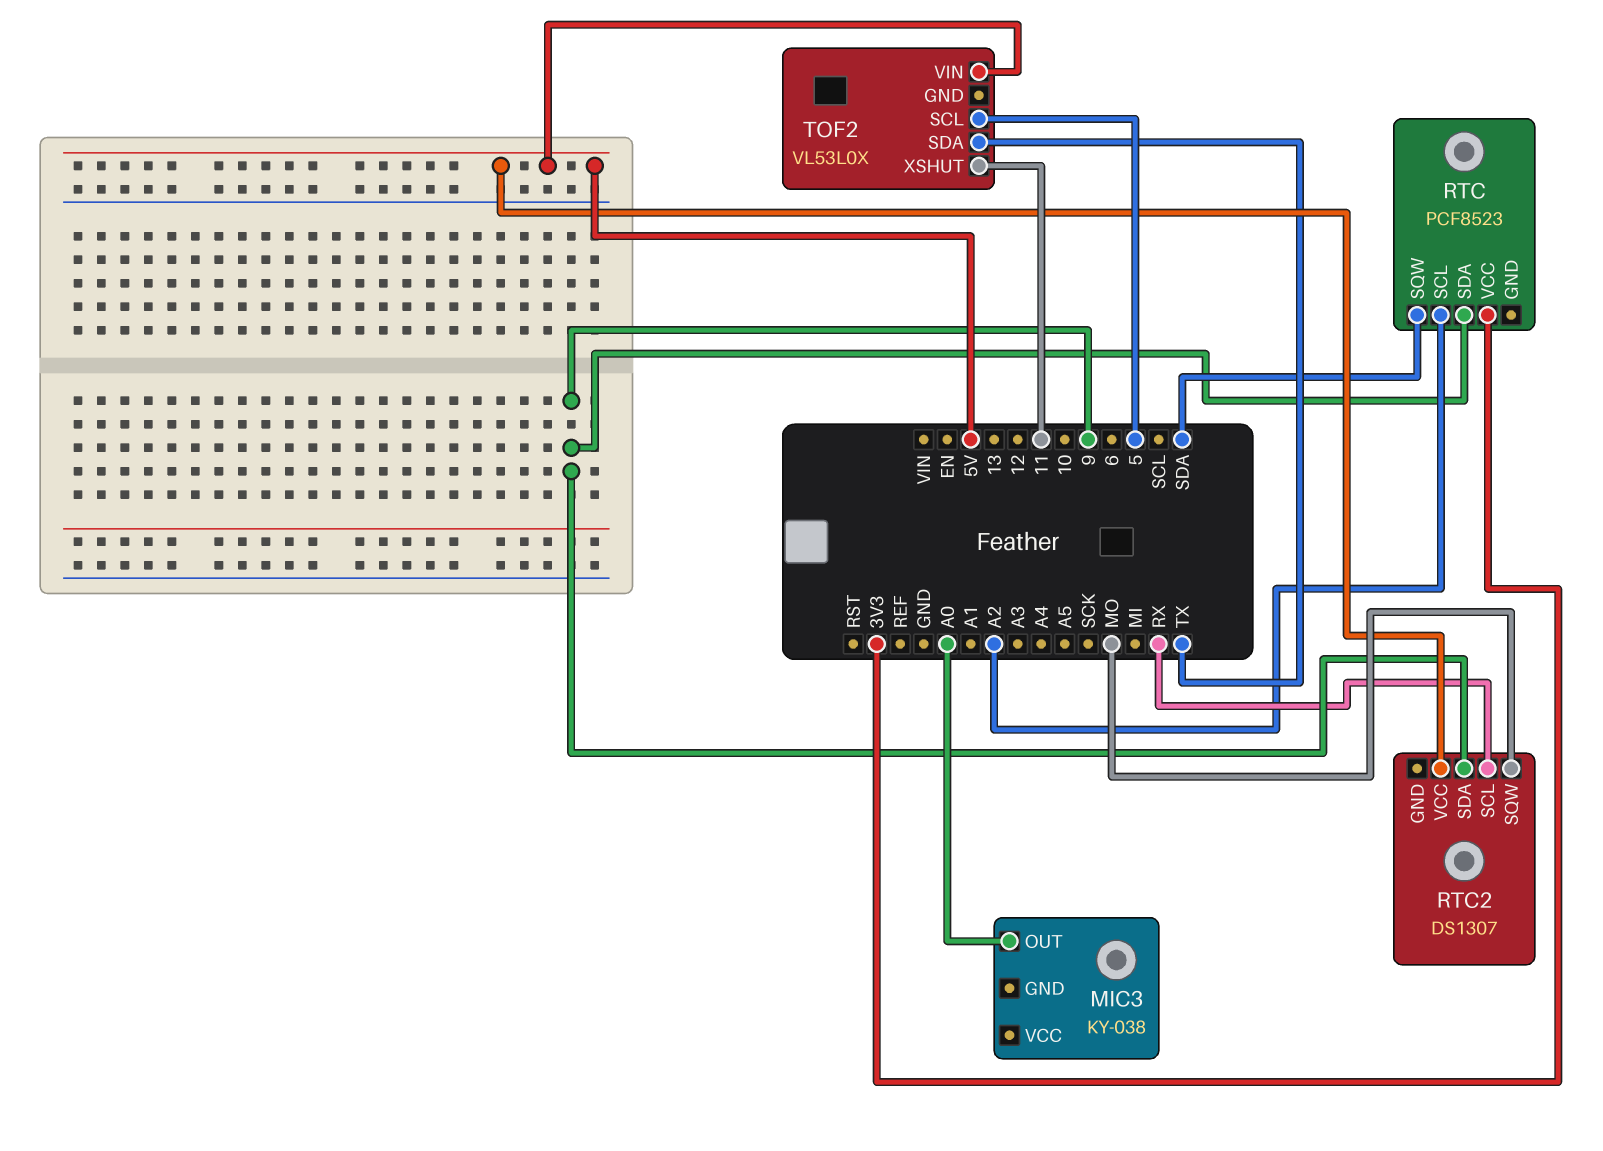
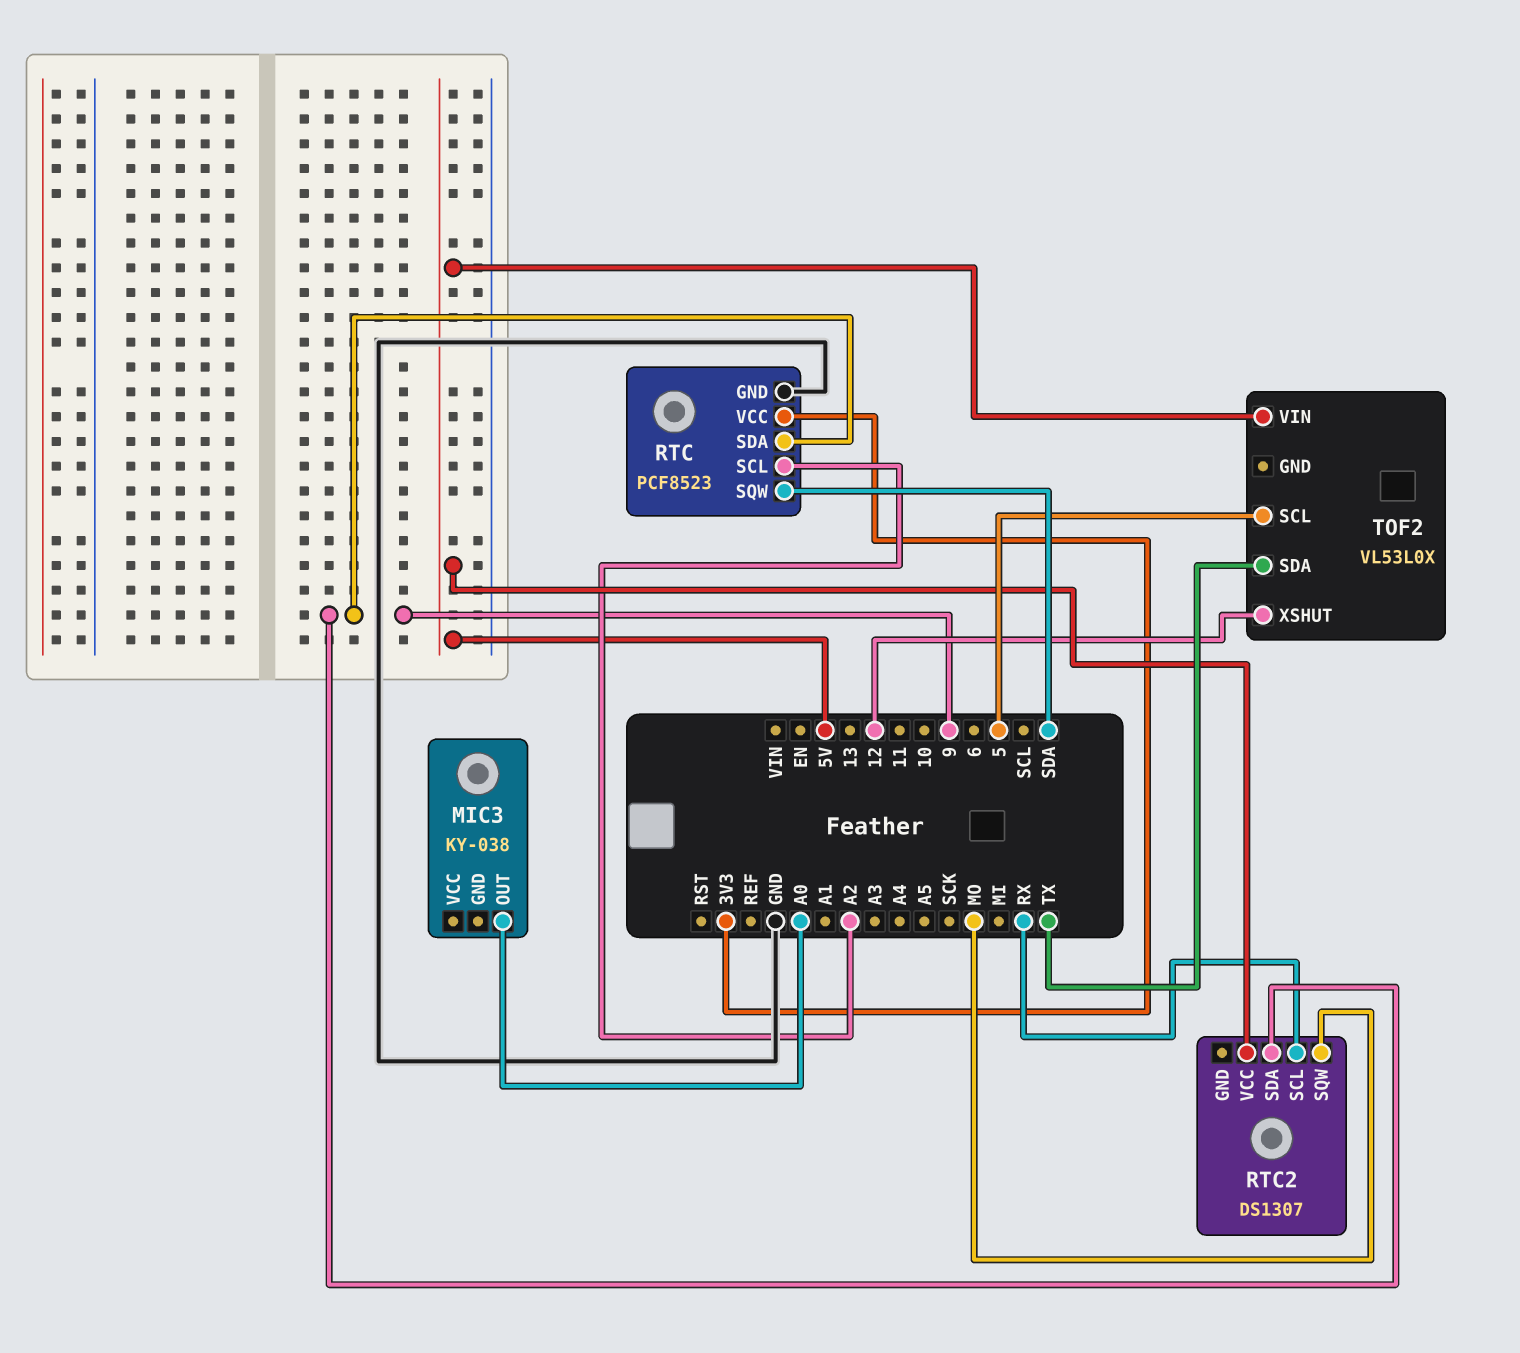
RTC pin GND: none -> GND
TOF2 pin XSHUT: 11 -> 12

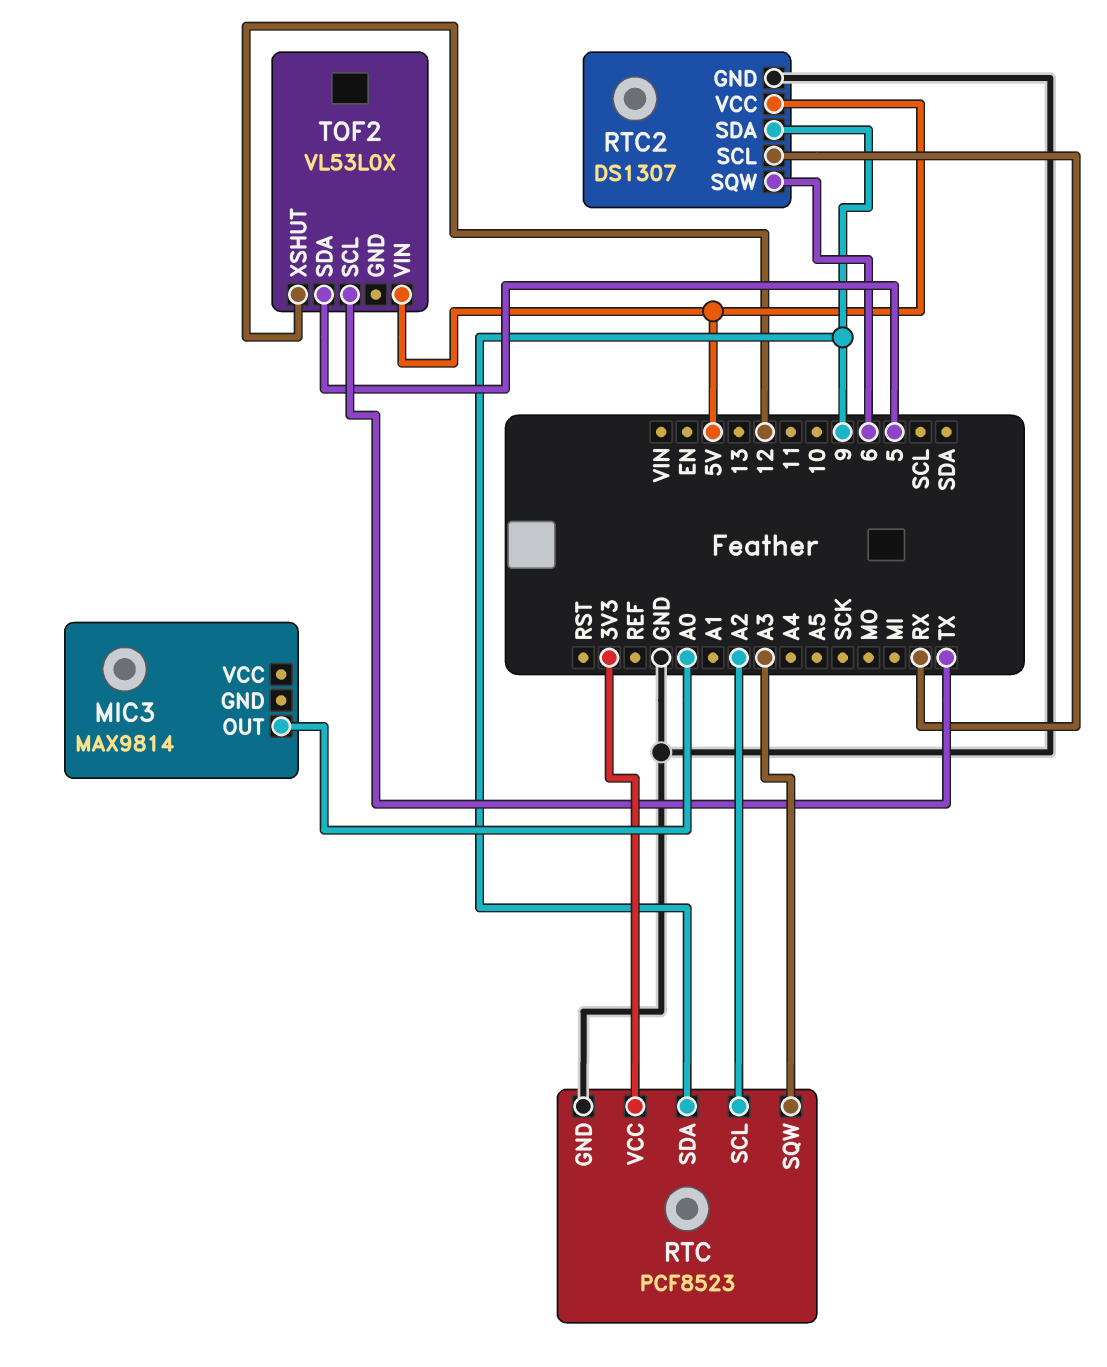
MIC3: KY-038 -> MAX9814
RTC pin SQW: SDA -> A3
RTC2 pin GND: none -> GND
RTC2 pin SQW: MO -> 6
TOF2 pin SCL: 5 -> TX
TOF2 pin SDA: TX -> 5

